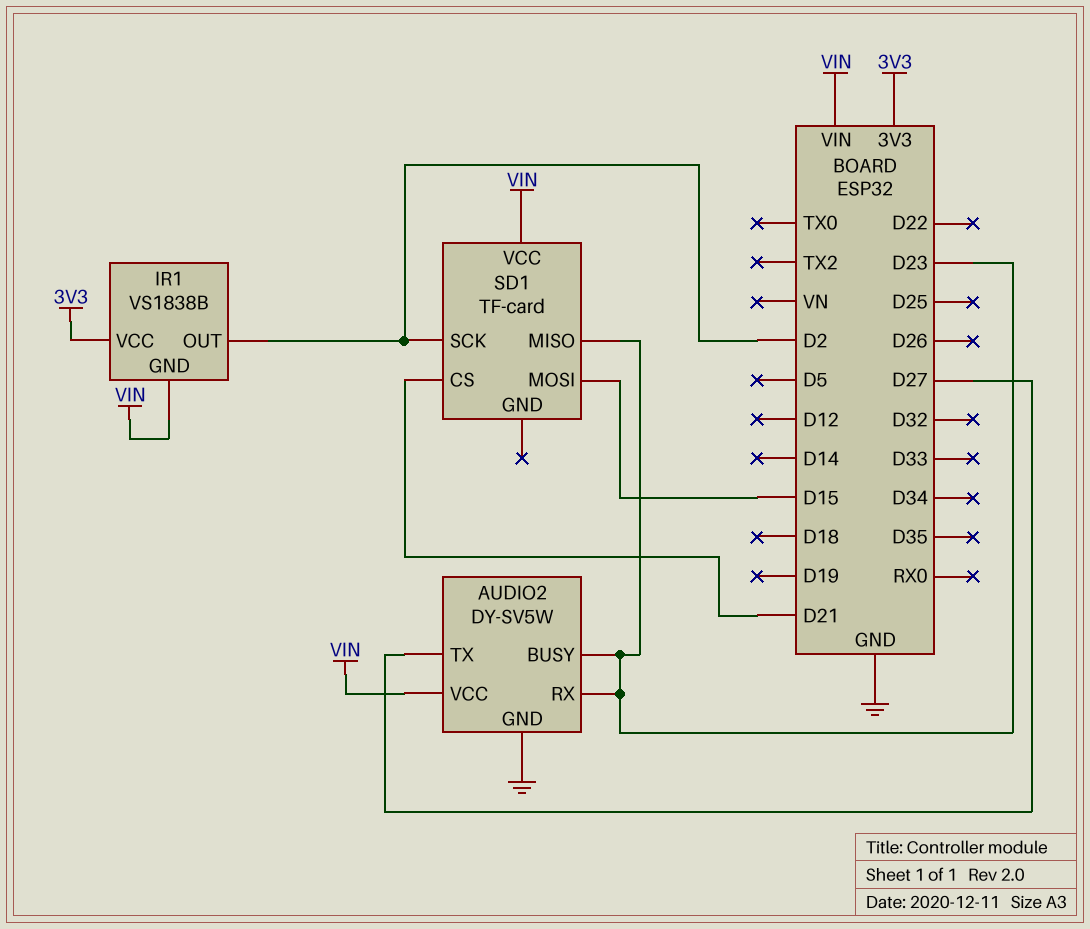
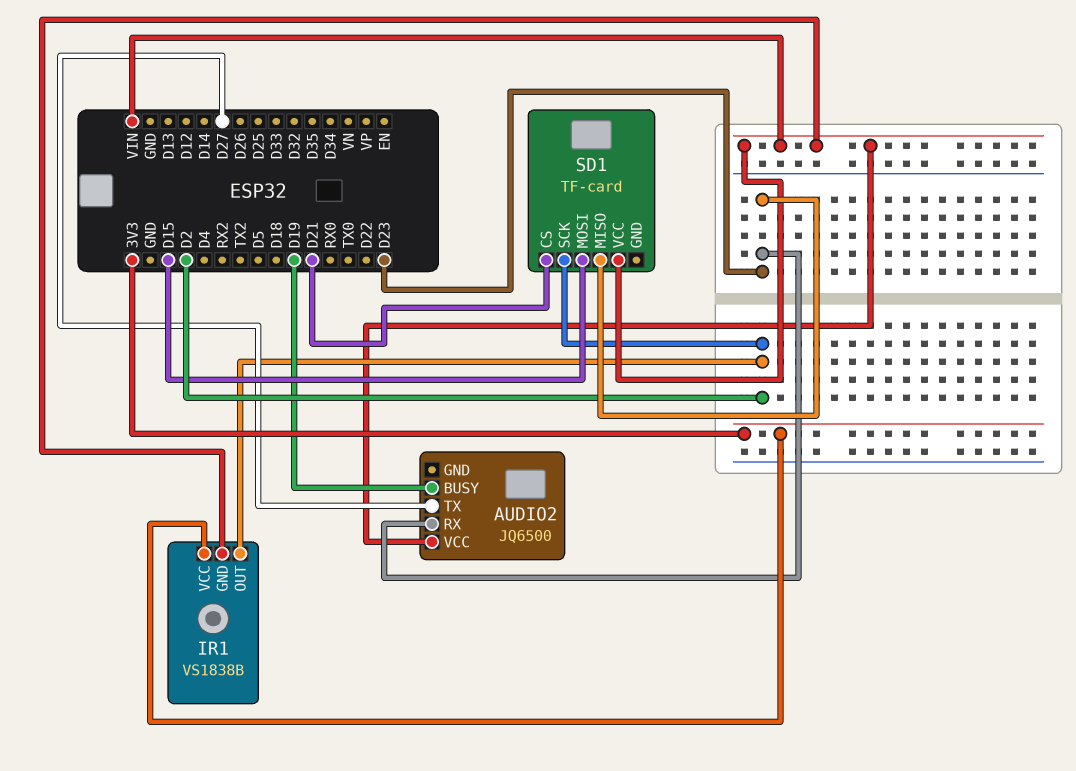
AUDIO2: DY-SV5W -> JQ6500
AUDIO2 pin BUSY: D23 -> D19
AUDIO2 pin GND: GND -> none

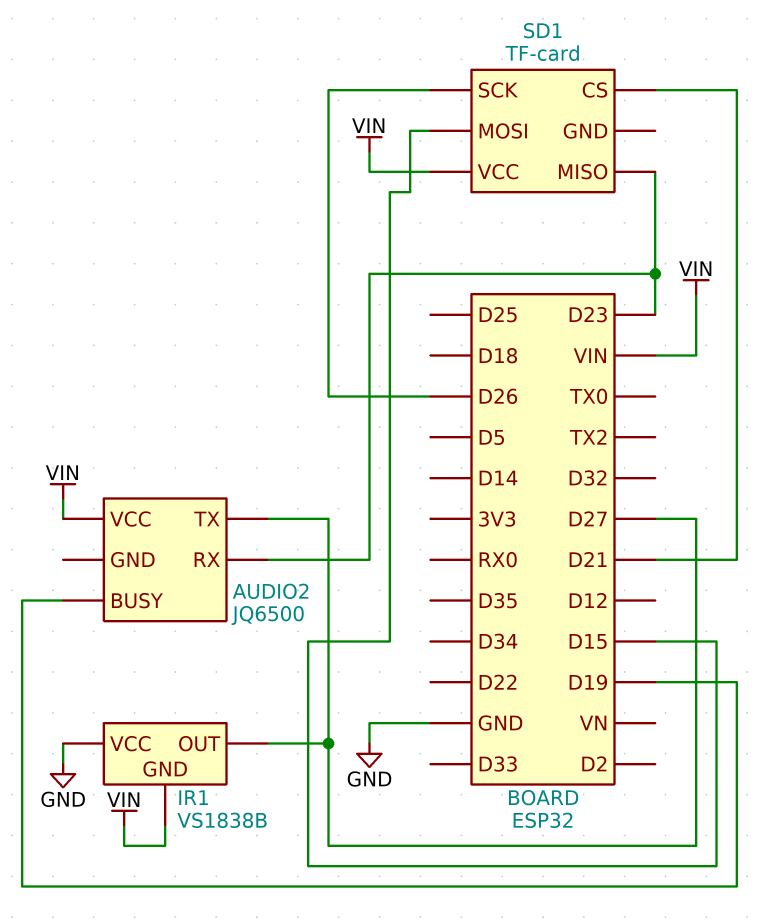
IR1 pin OUT: D2 -> D27
IR1 pin VCC: 3V3 -> GND
SD1 pin SCK: D2 -> D26

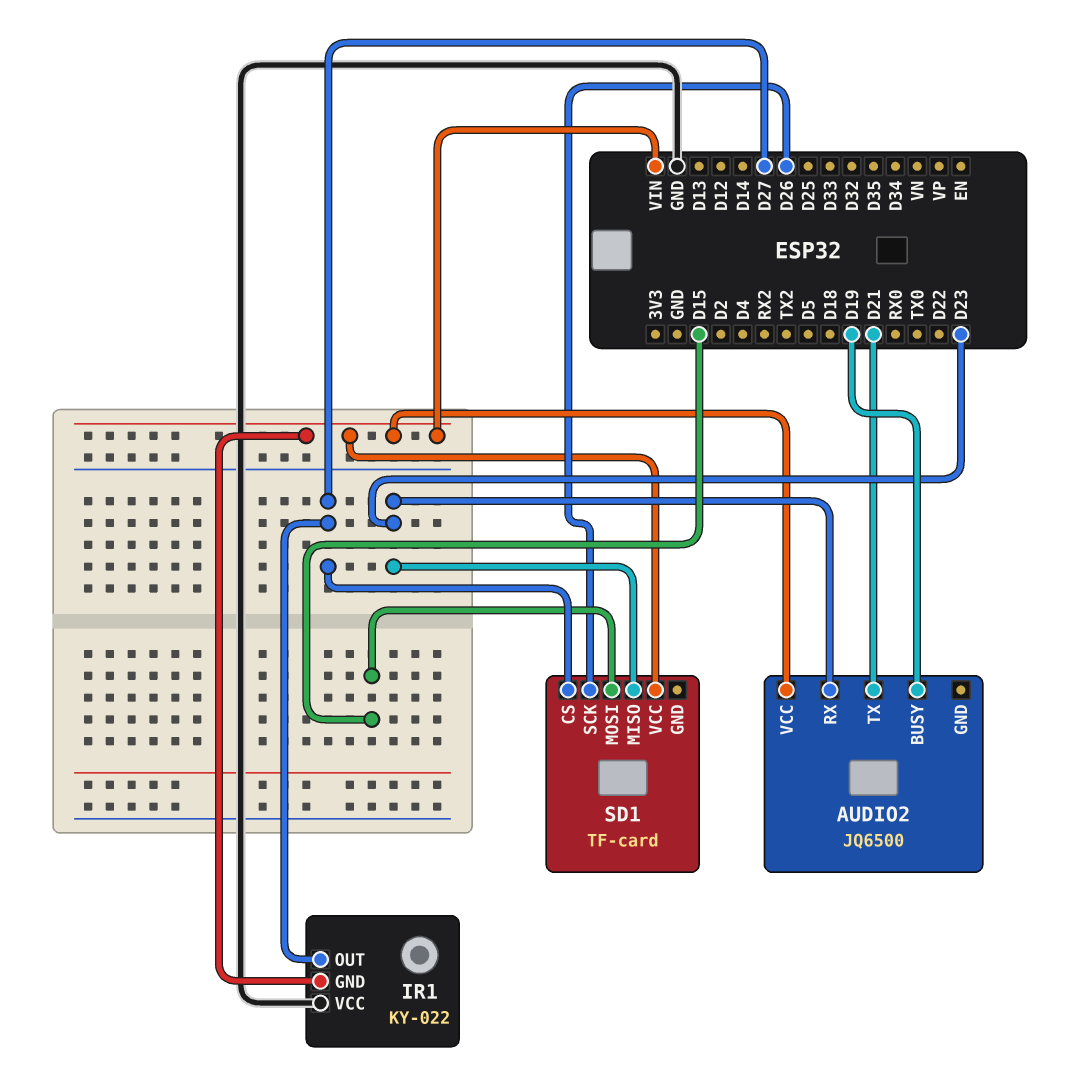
AUDIO2 pin TX: D27 -> D21
IR1: VS1838B -> KY-022
SD1 pin CS: D21 -> D27

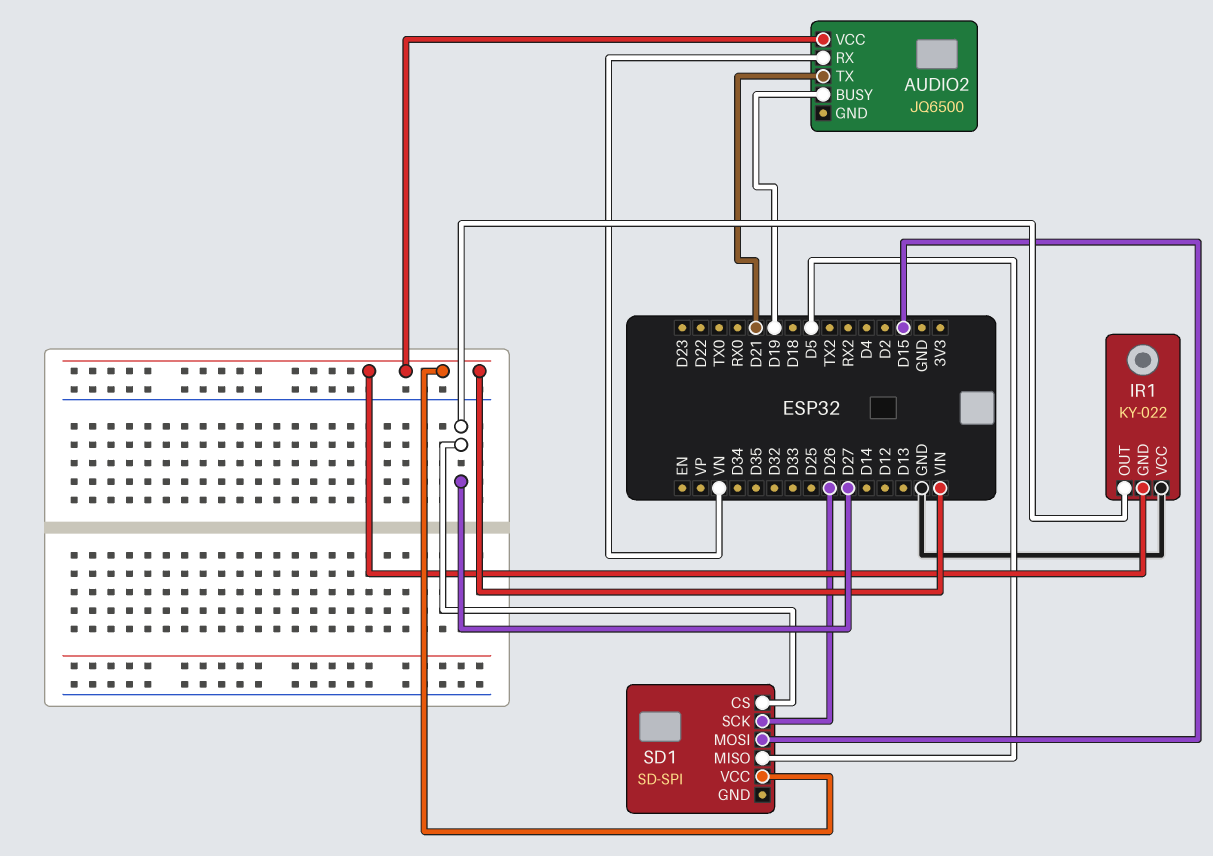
AUDIO2 pin RX: D23 -> VN
SD1: TF-card -> SD-SPI
SD1 pin MISO: D23 -> D5

